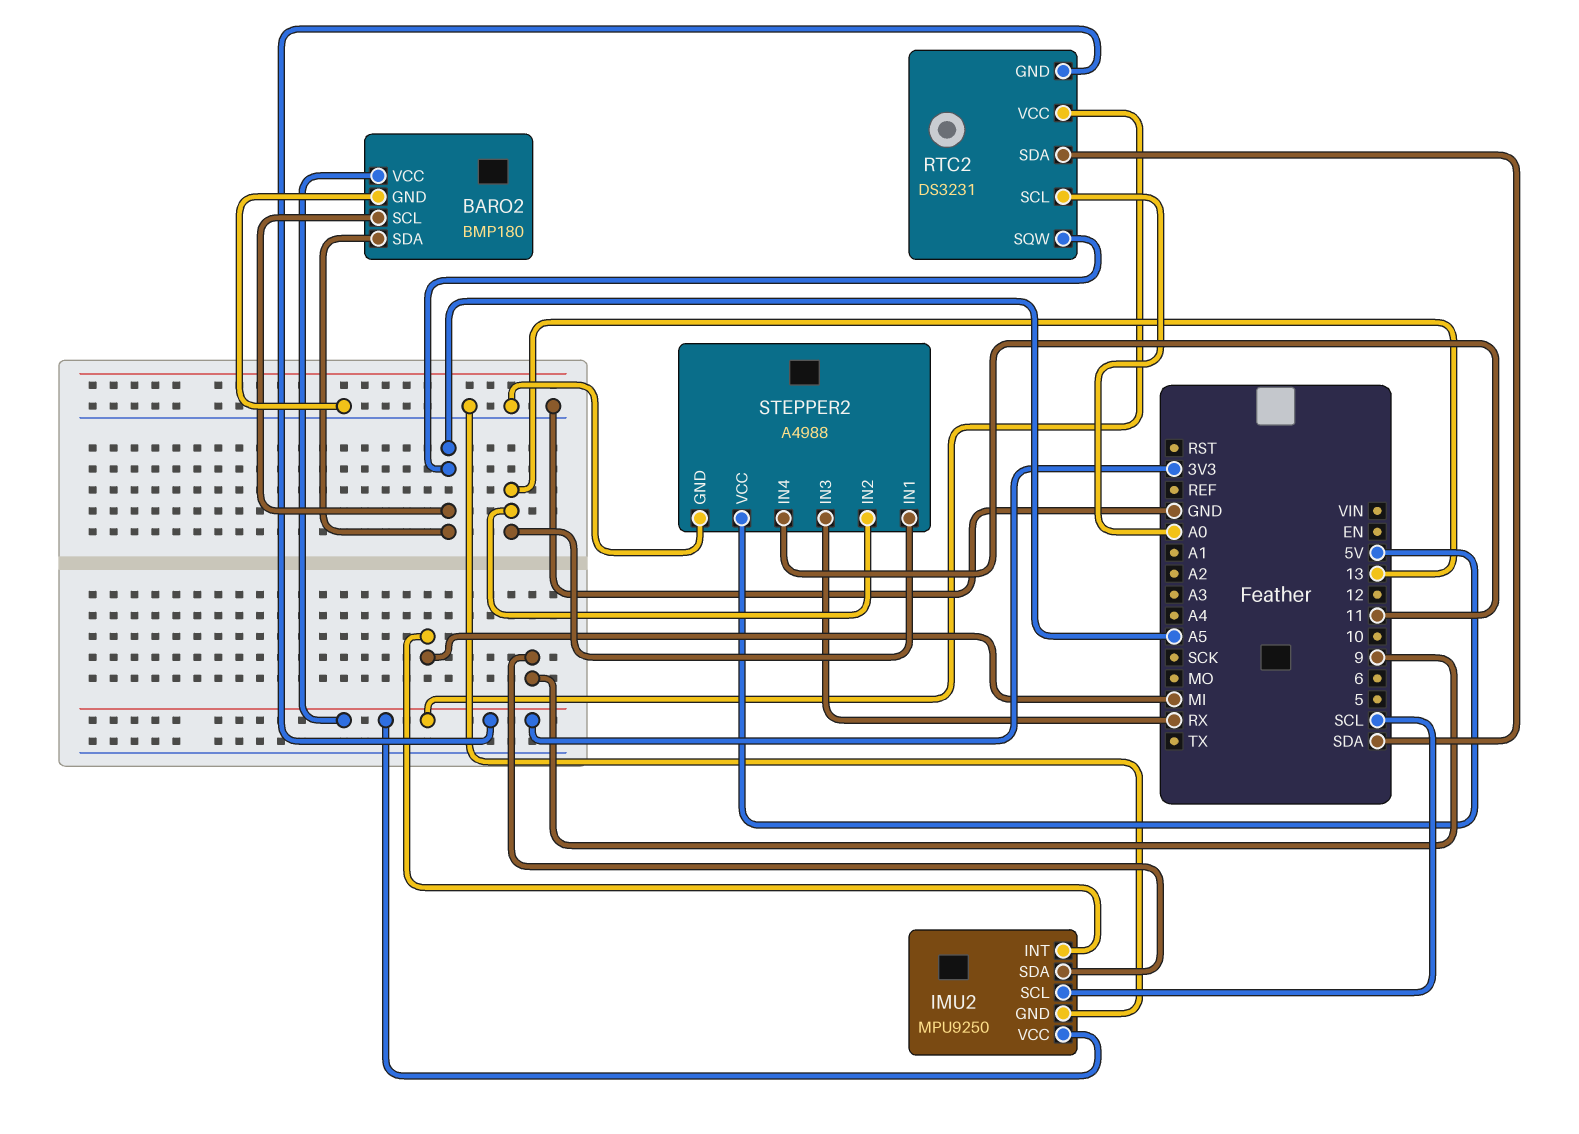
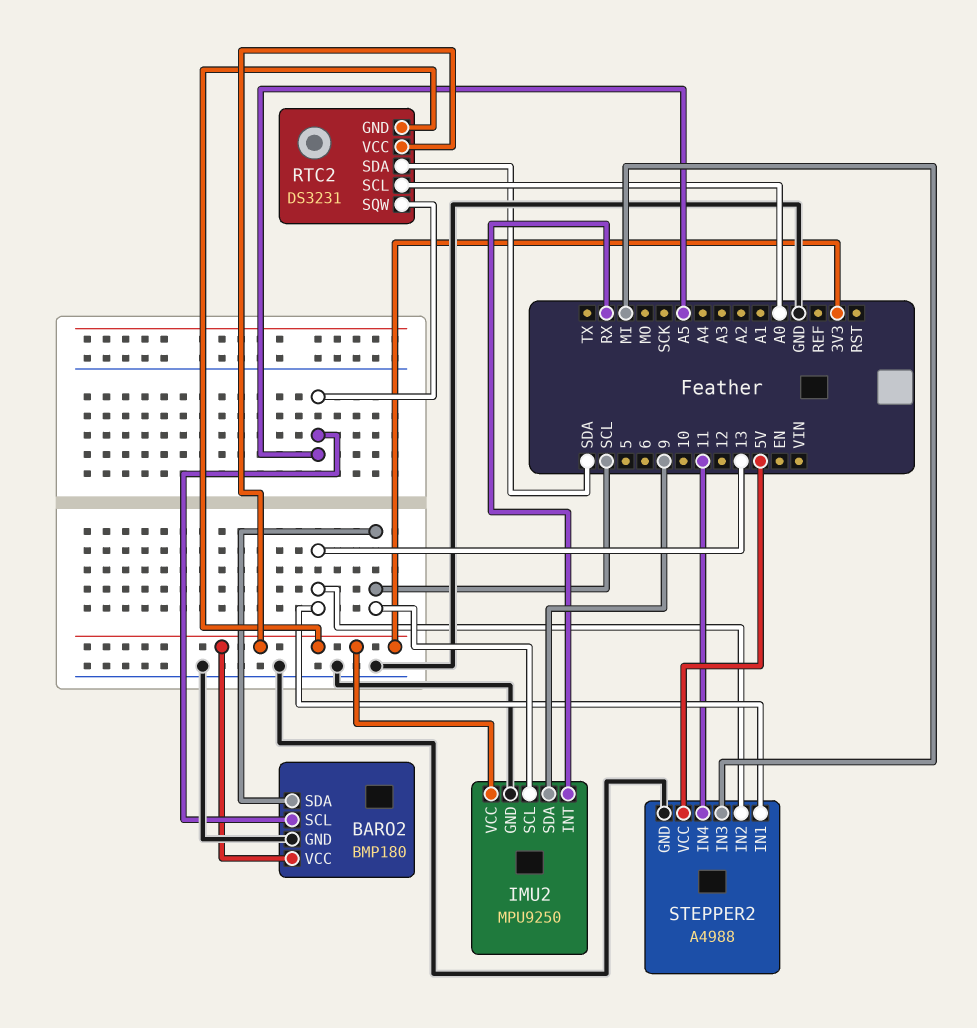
BARO2 pin SDA: A5 -> SCL
IMU2 pin INT: MI -> RX
STEPPER2 pin IN3: RX -> MI

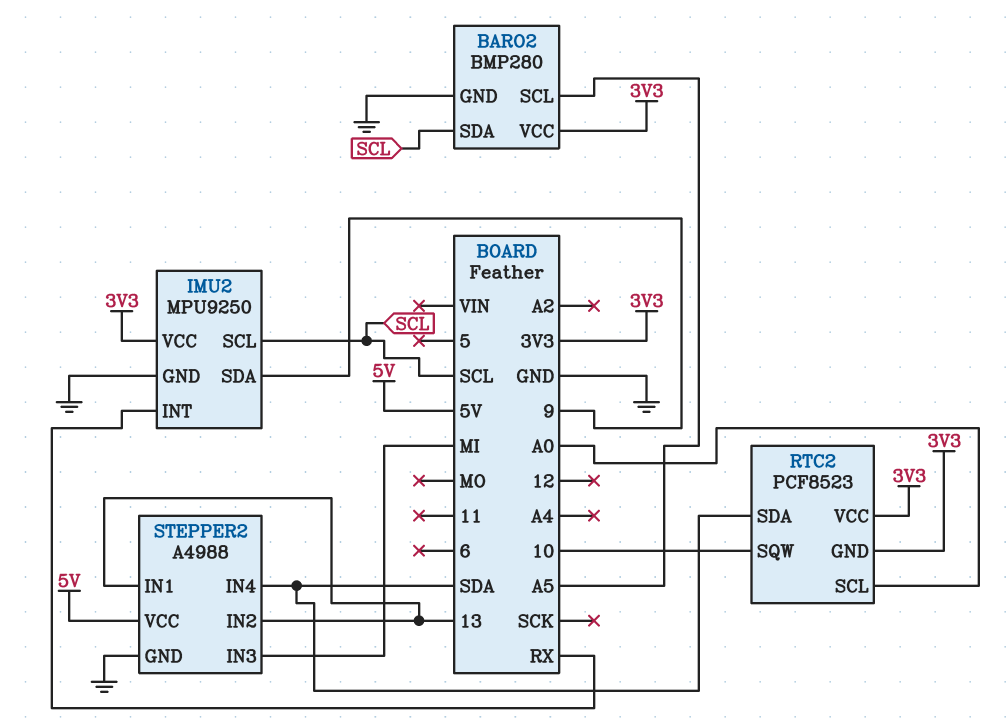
BARO2: BMP180 -> BMP280
RTC2: DS3231 -> PCF8523
RTC2 pin SQW: A5 -> 10
STEPPER2 pin IN4: 11 -> SDA

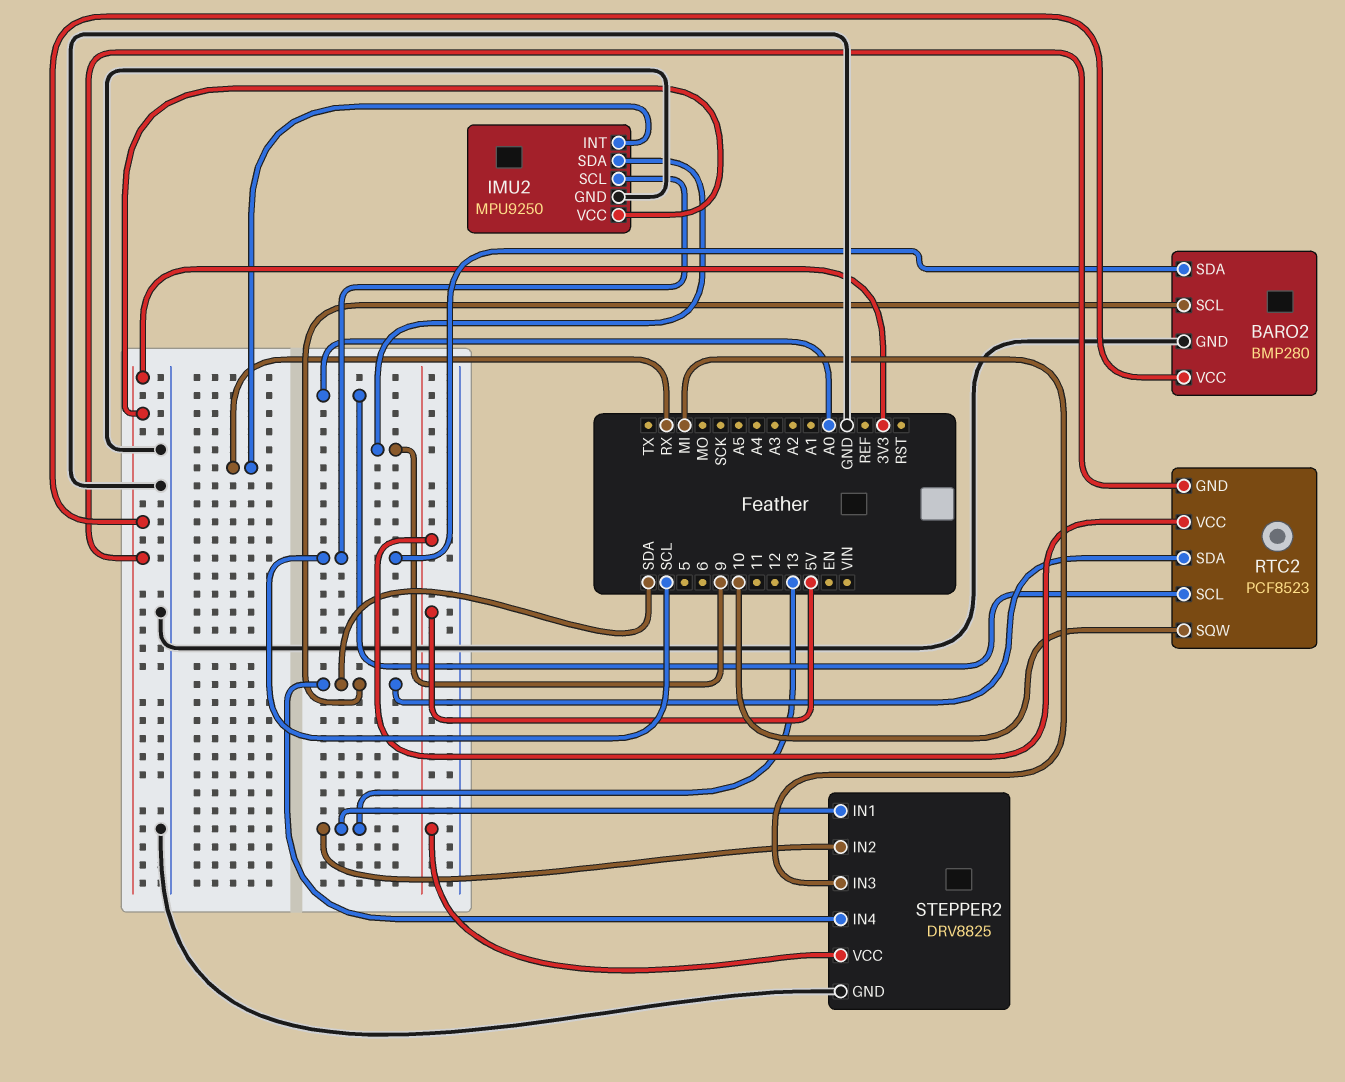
BARO2 pin SCL: A5 -> SDA
RTC2 pin VCC: 3V3 -> 5V
STEPPER2: A4988 -> DRV8825

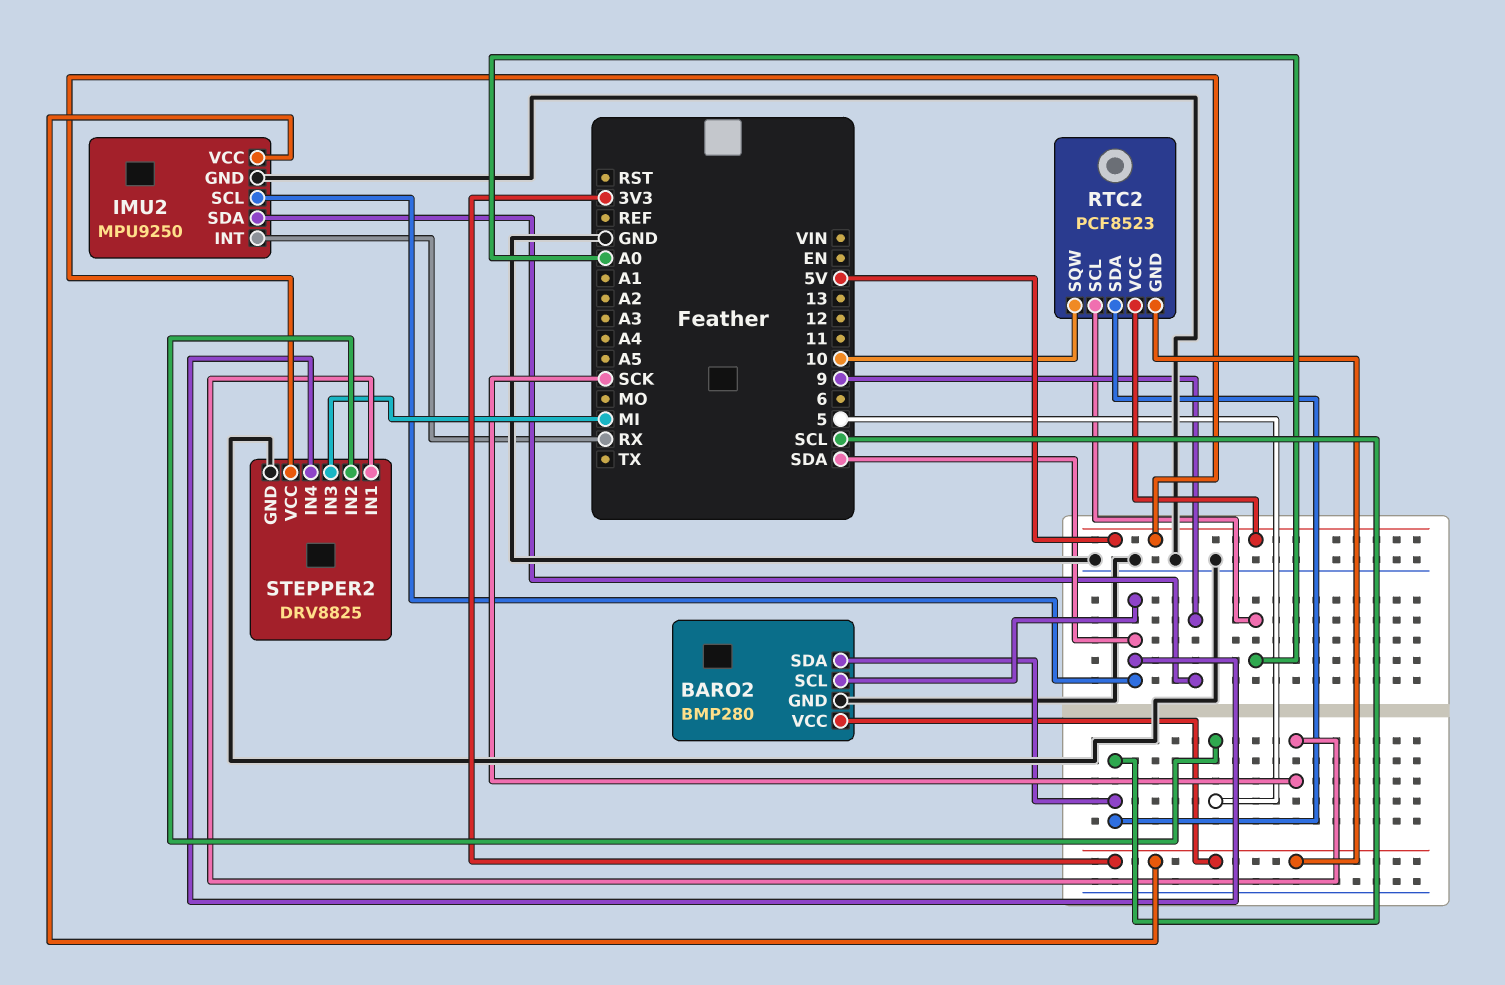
IMU2 pin SCL: SCL -> SDA
RTC2 pin SDA: SDA -> SCL
STEPPER2 pin IN1: 13 -> SCK
STEPPER2 pin IN2: 13 -> 5

